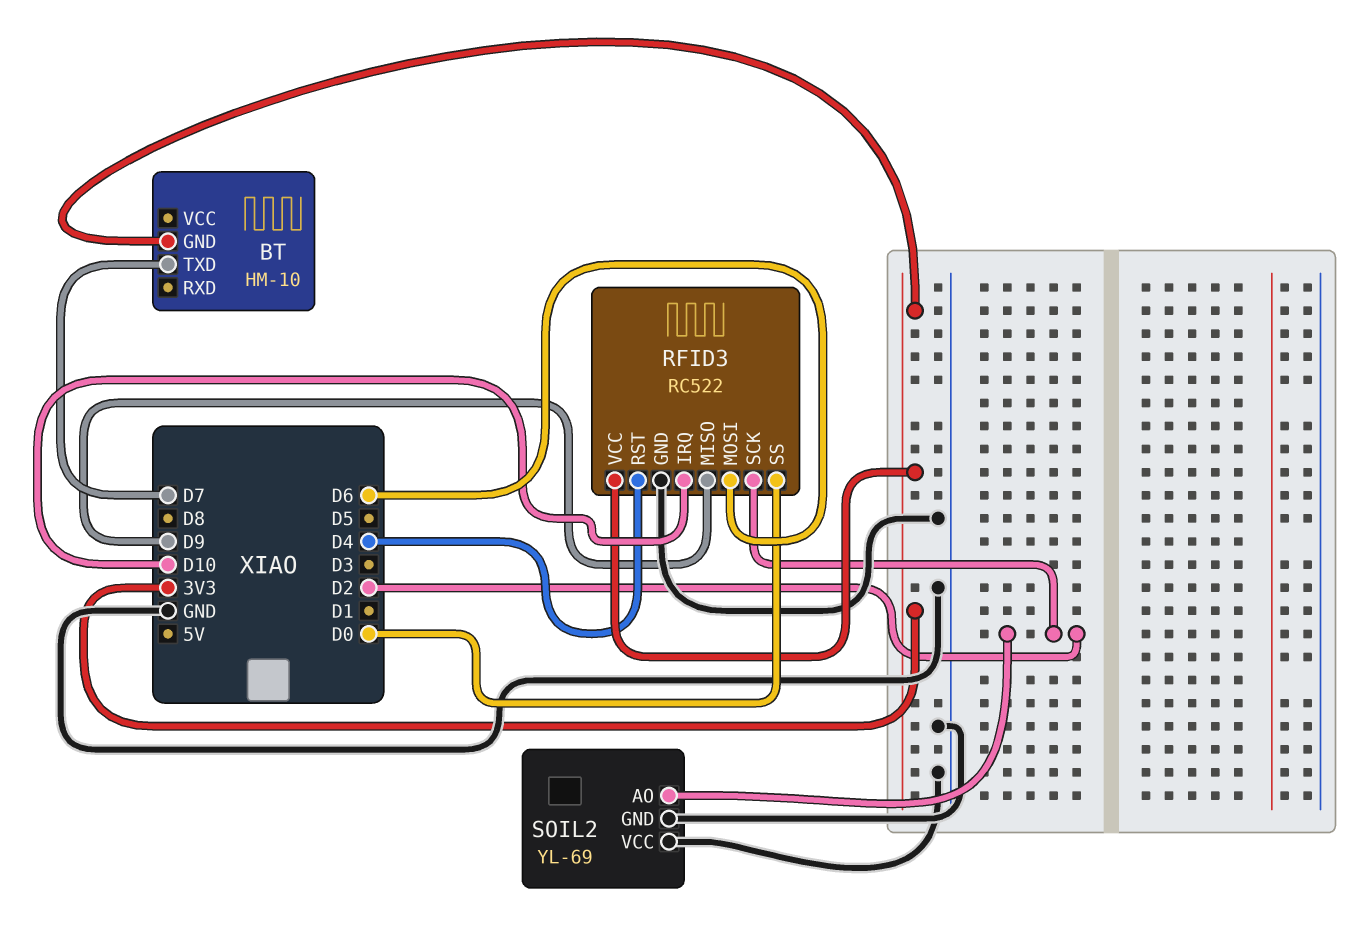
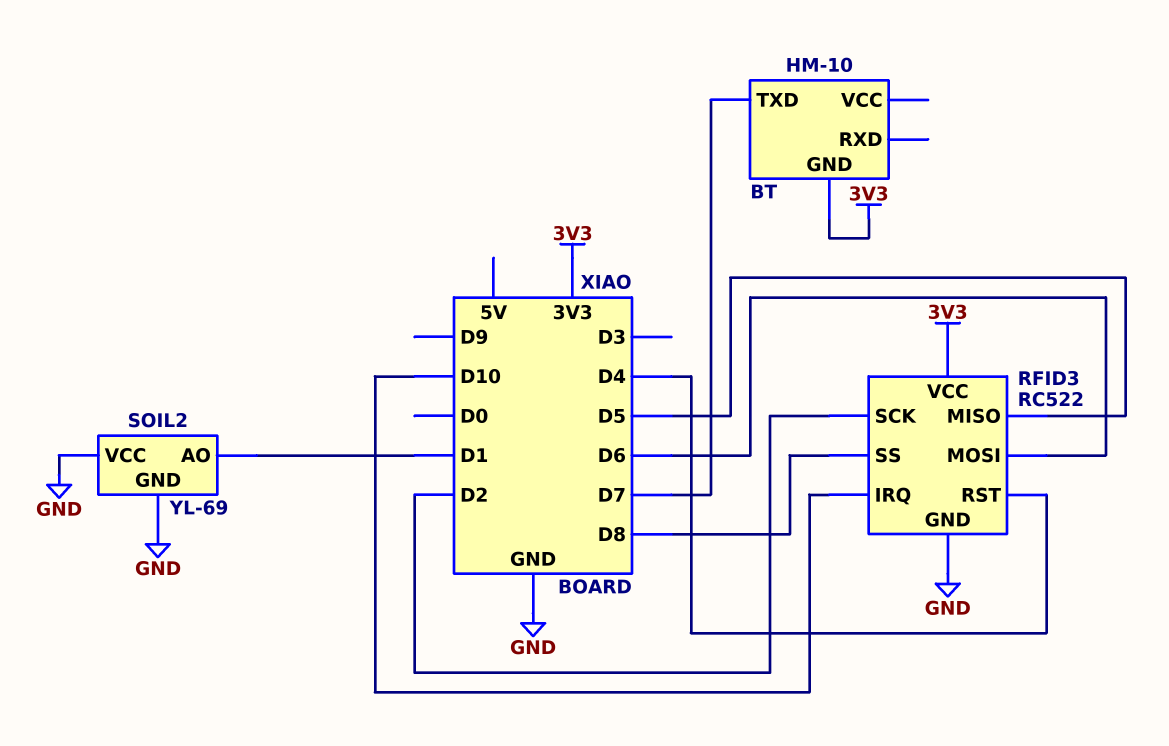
RFID3 pin MISO: D9 -> D5
RFID3 pin SS: D0 -> D8
SOIL2 pin AO: D2 -> D1

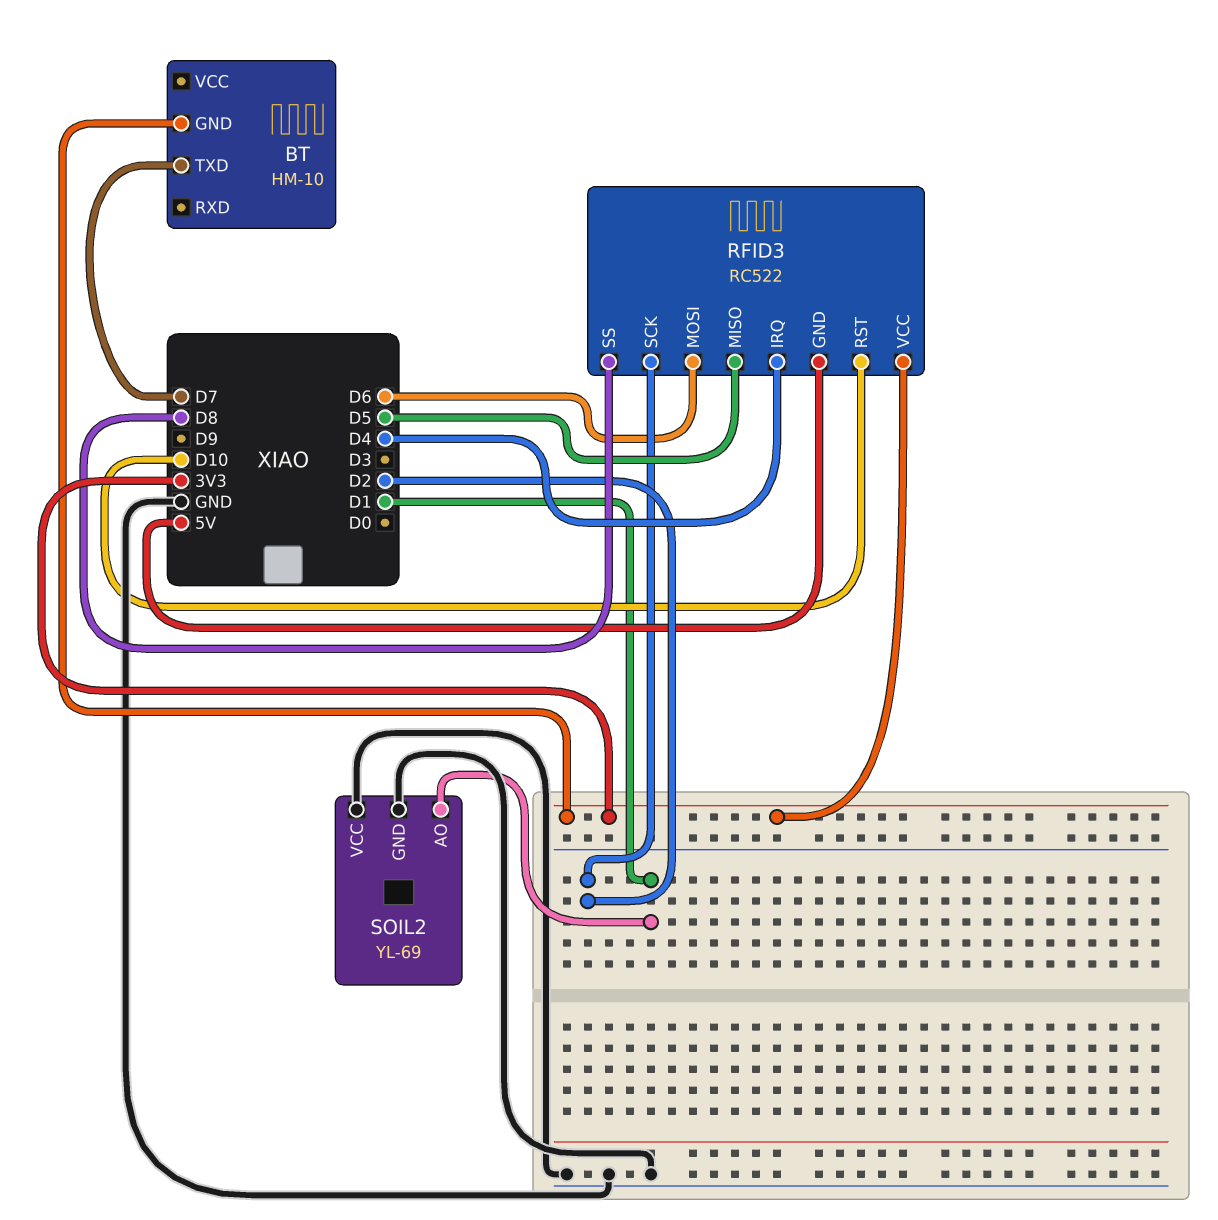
RFID3 pin GND: GND -> 5V
RFID3 pin IRQ: D10 -> D4
RFID3 pin RST: D4 -> D10

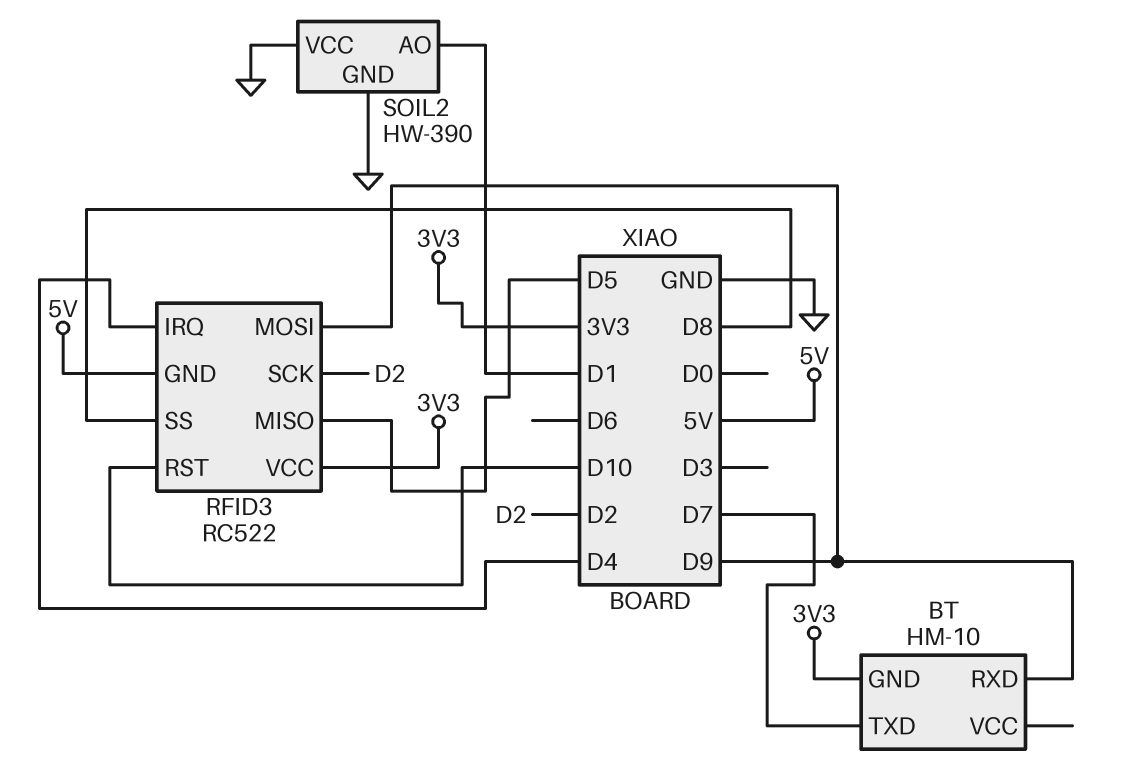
BT pin RXD: none -> D9
RFID3 pin MOSI: D6 -> D9
SOIL2: YL-69 -> HW-390

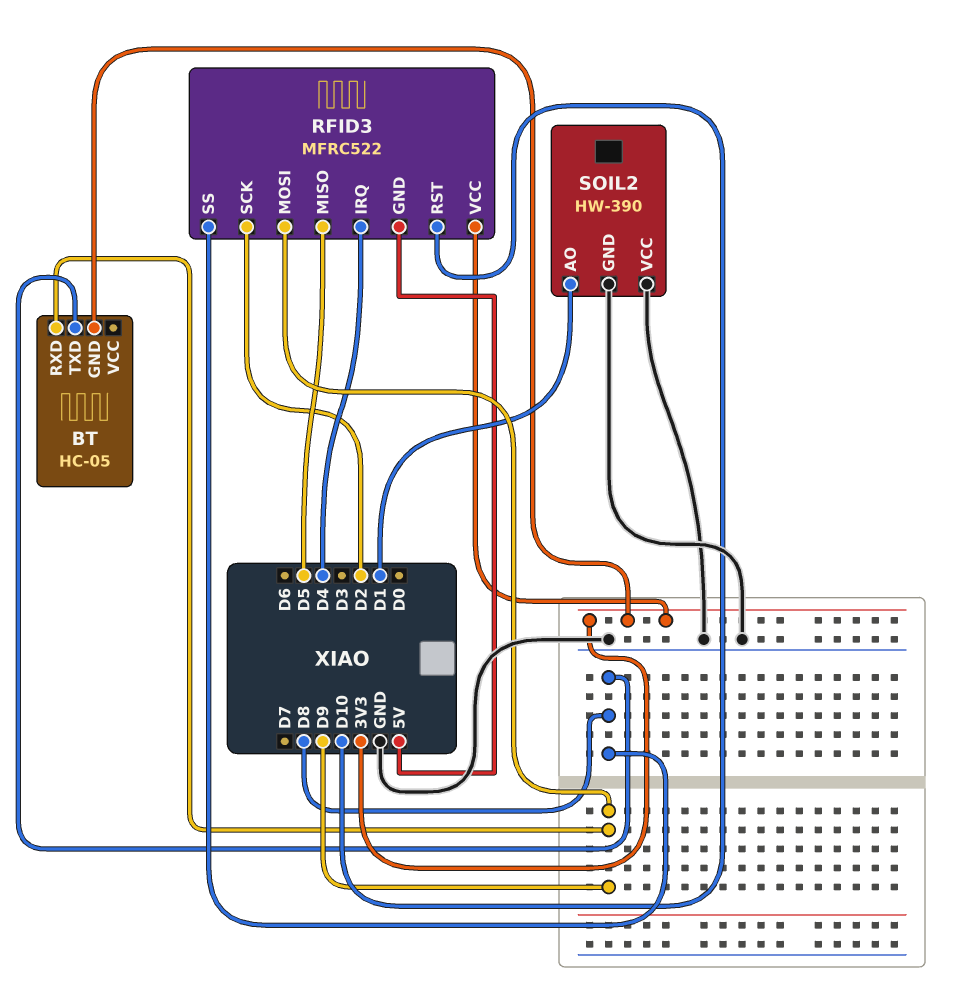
BT: HM-10 -> HC-05
BT pin TXD: D7 -> D8
RFID3: RC522 -> MFRC522

